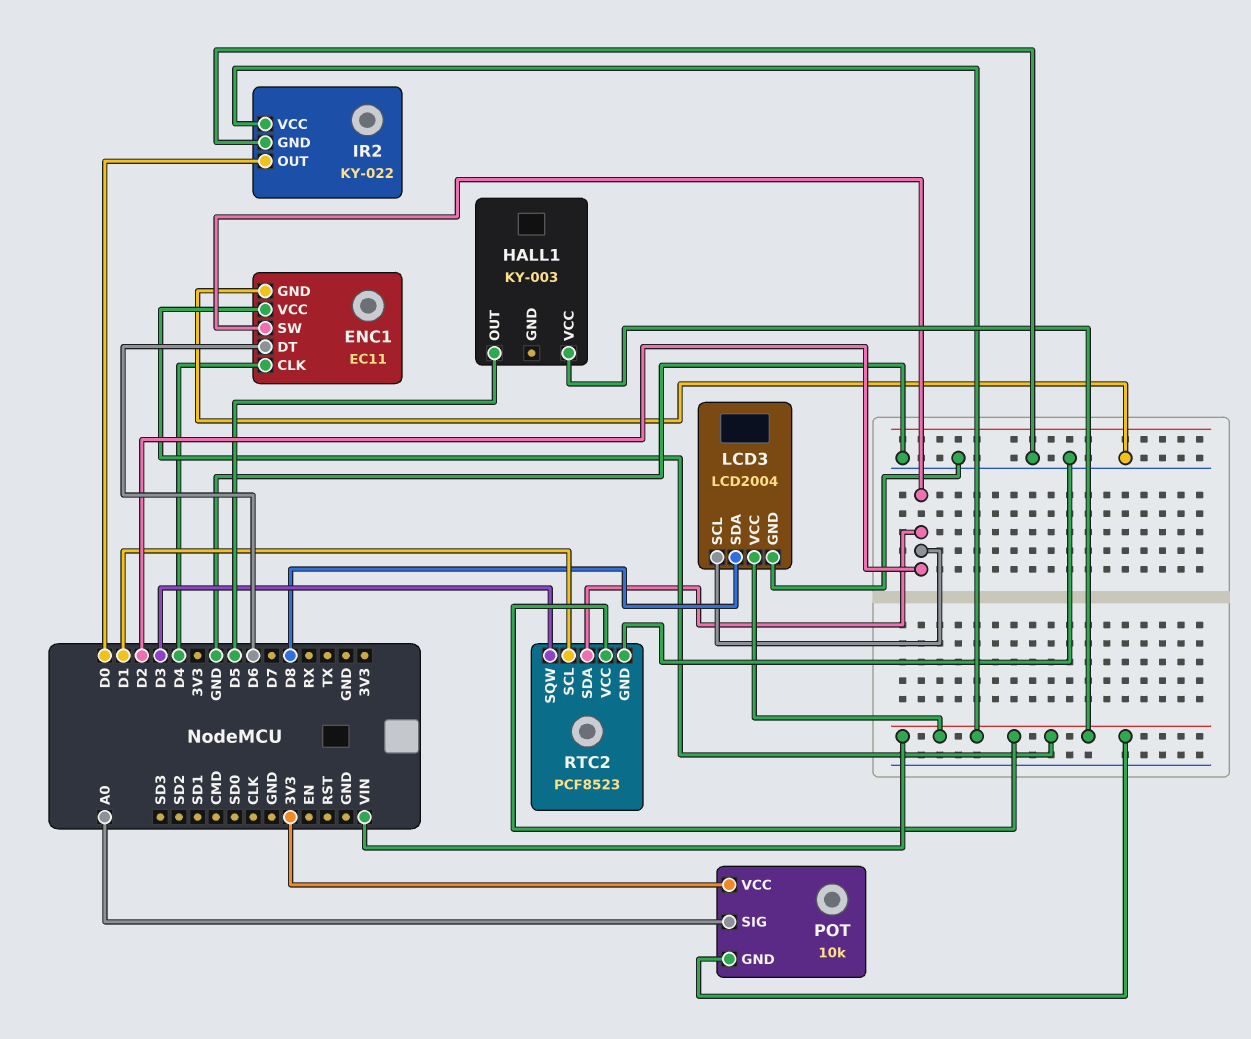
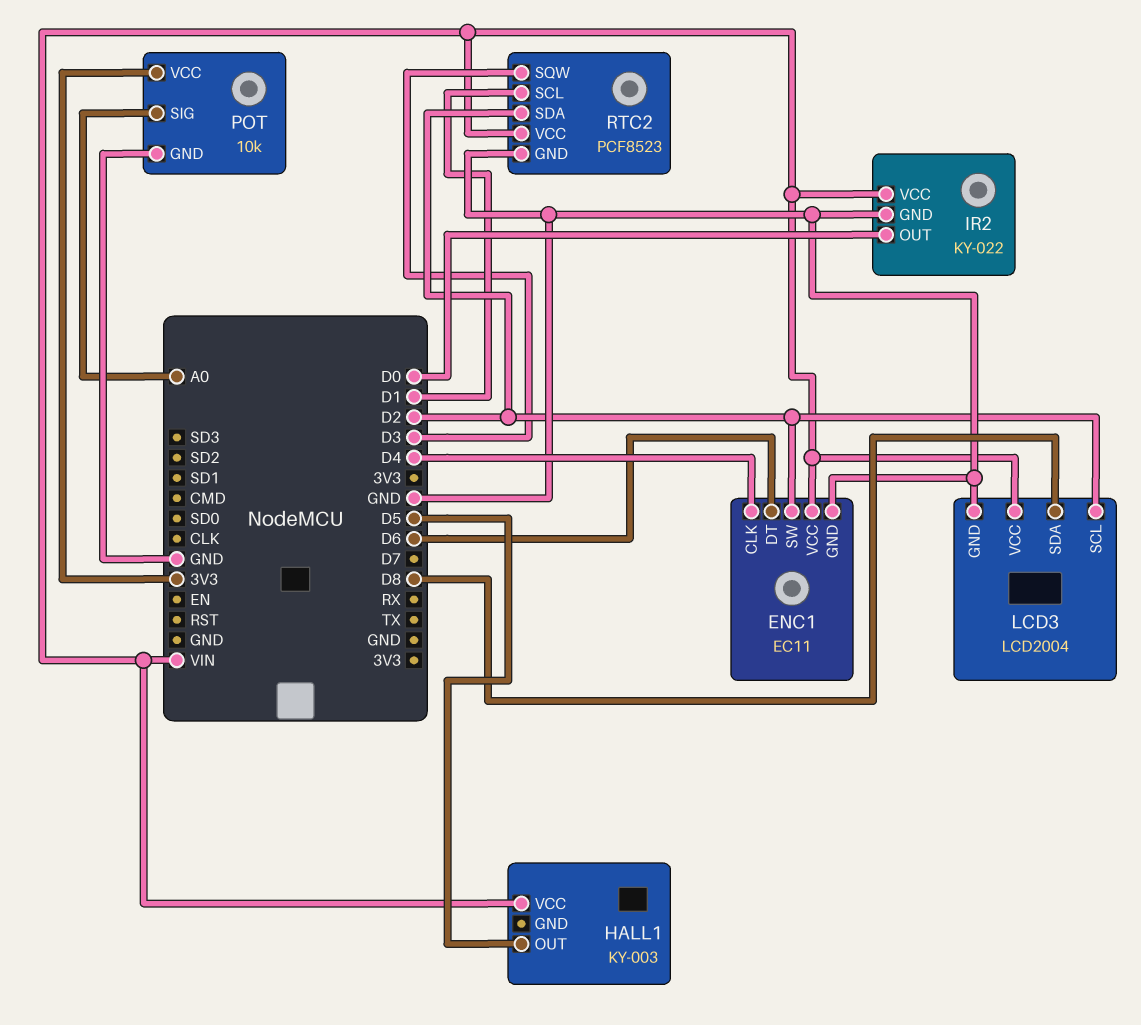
POT pin GND: VIN -> GND

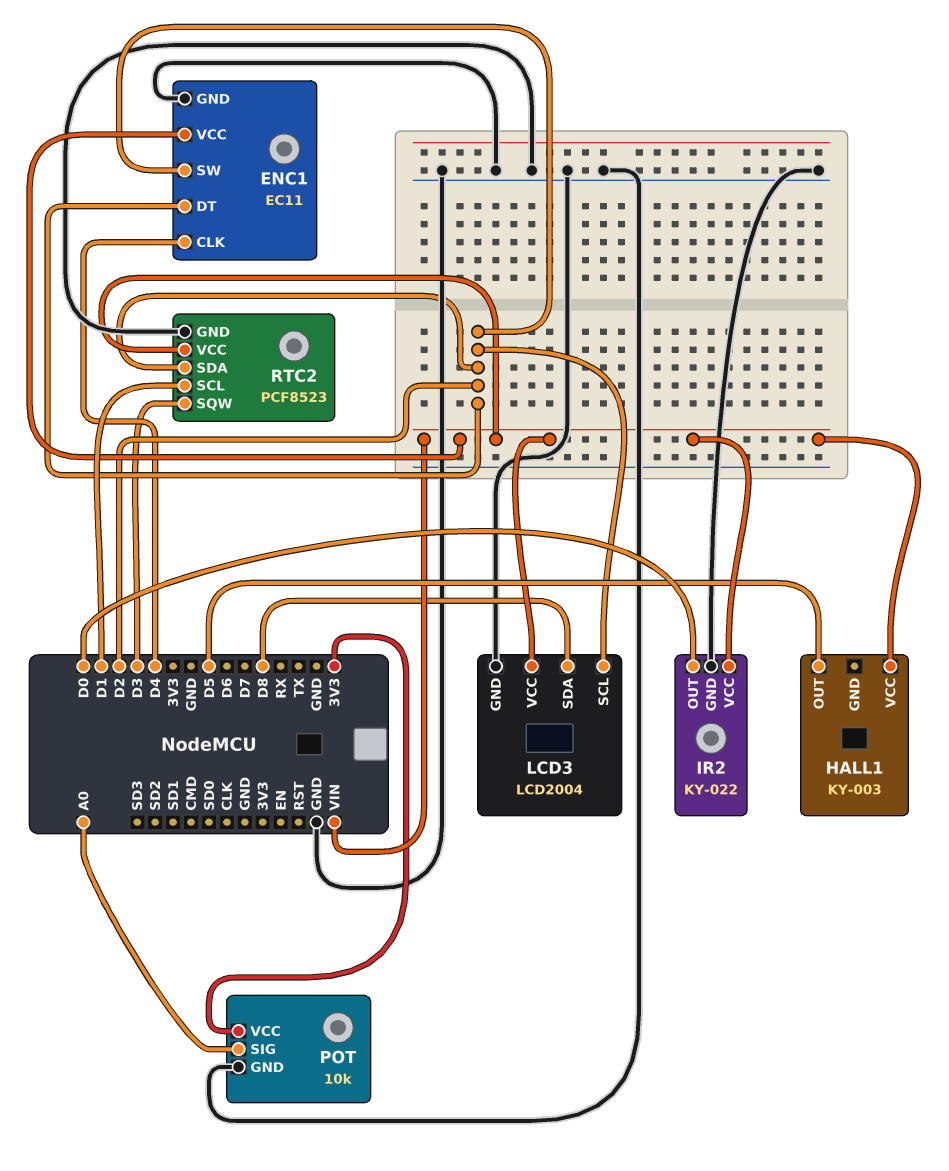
ENC1 pin DT: D6 -> D2

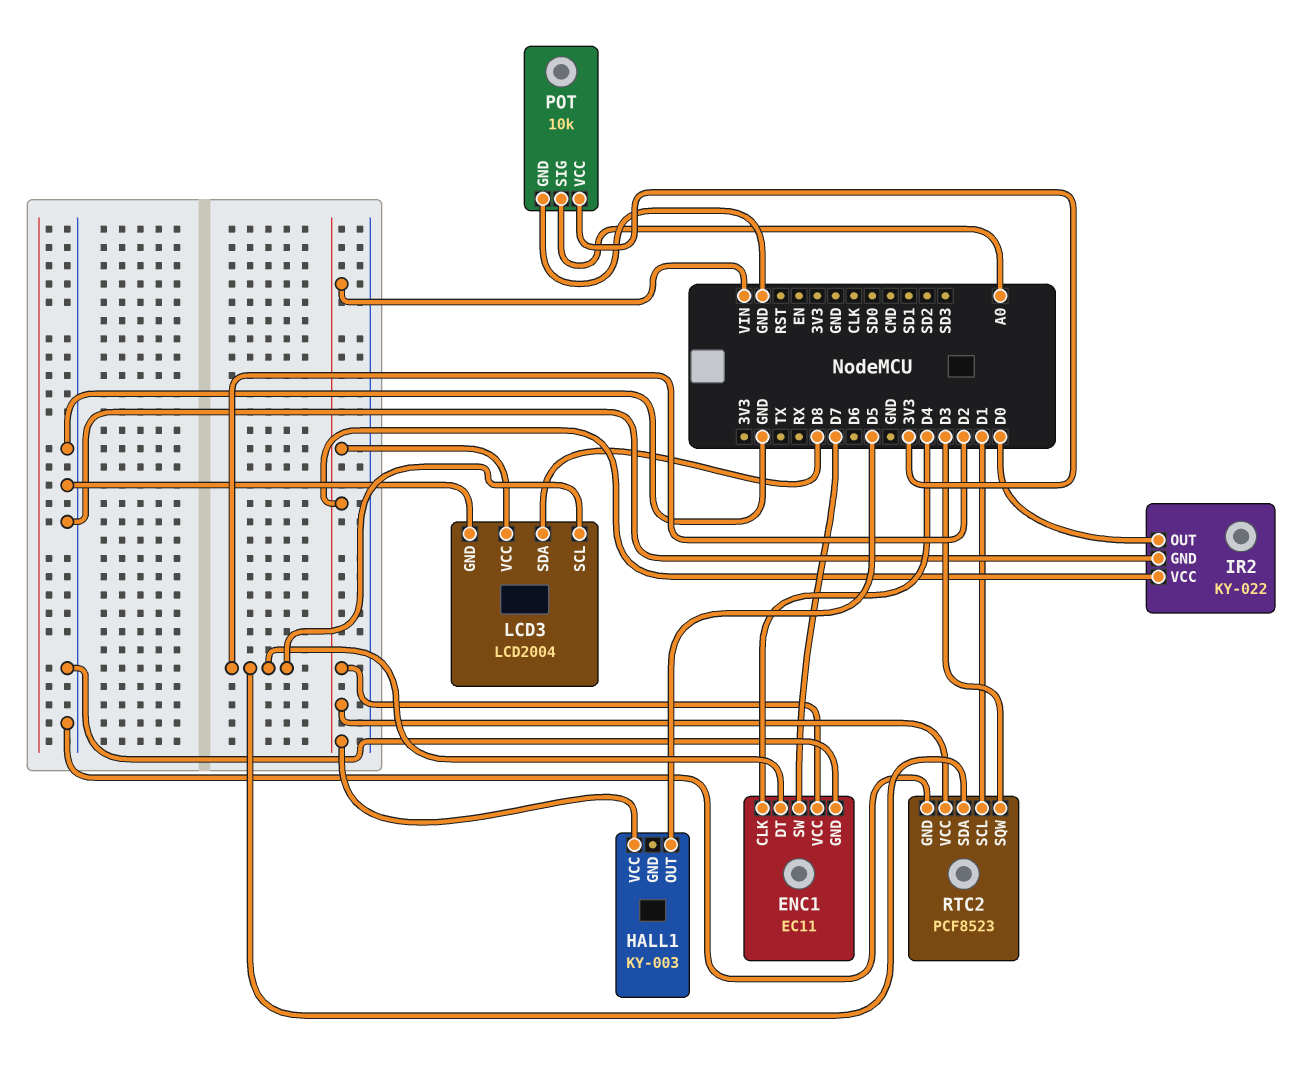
ENC1 pin SW: D2 -> D7

